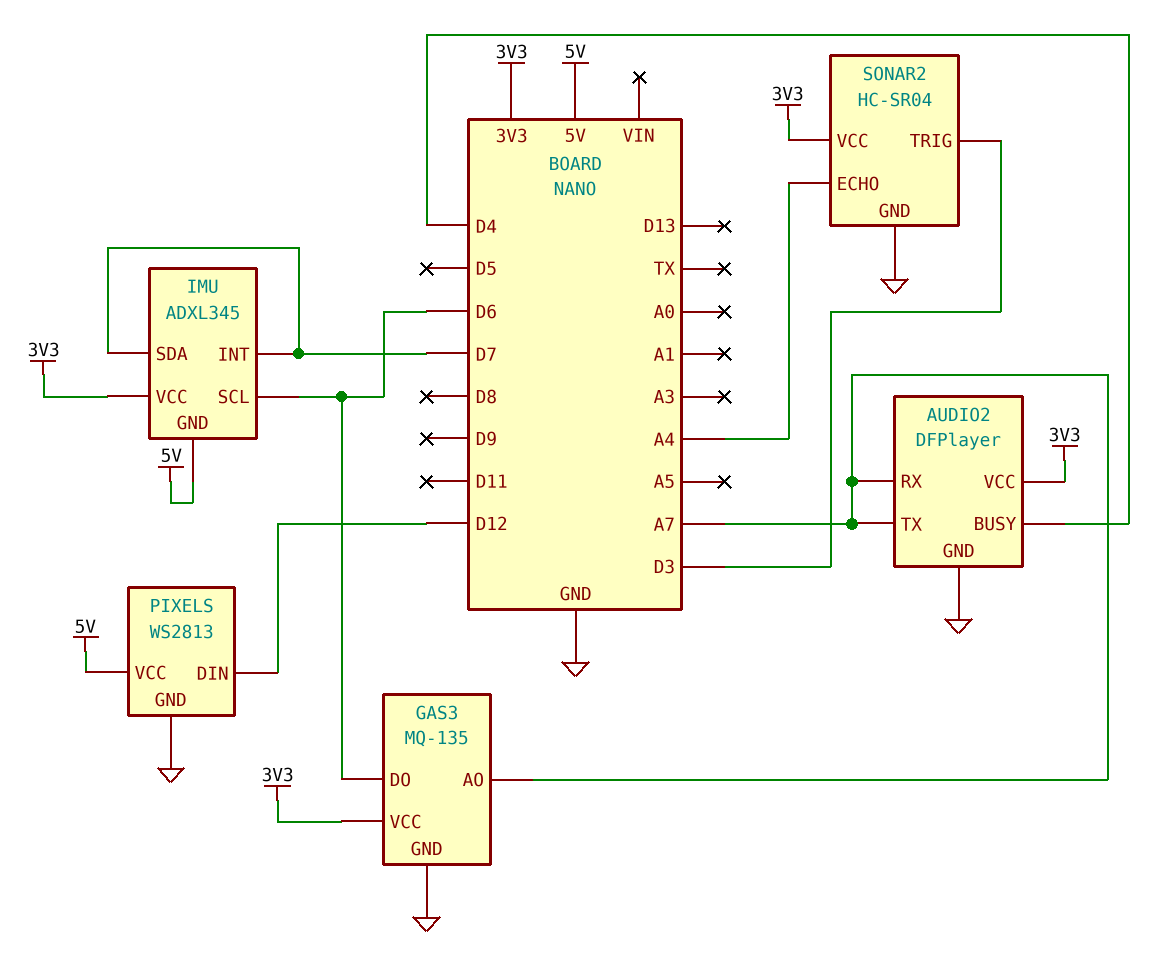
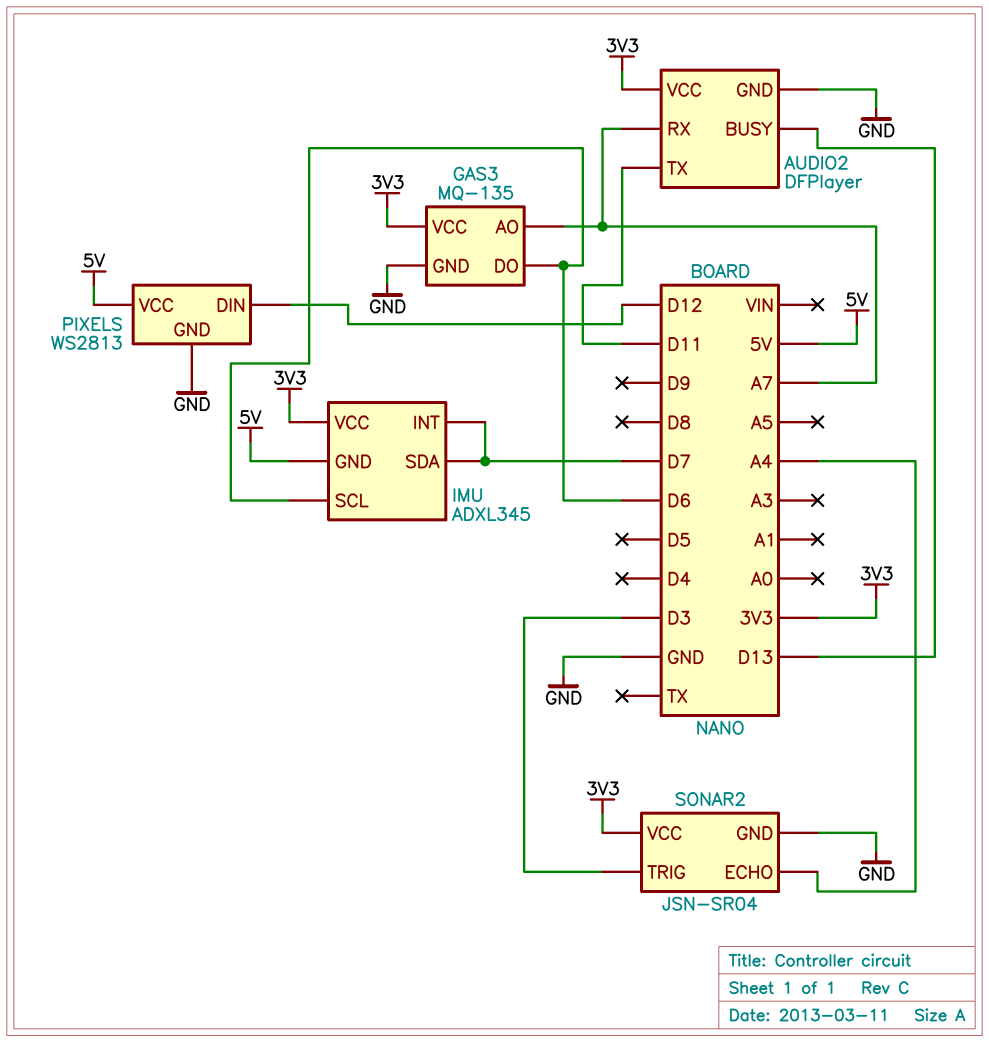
AUDIO2 pin BUSY: D4 -> D13
AUDIO2 pin TX: A7 -> D11
SONAR2: HC-SR04 -> JSN-SR04

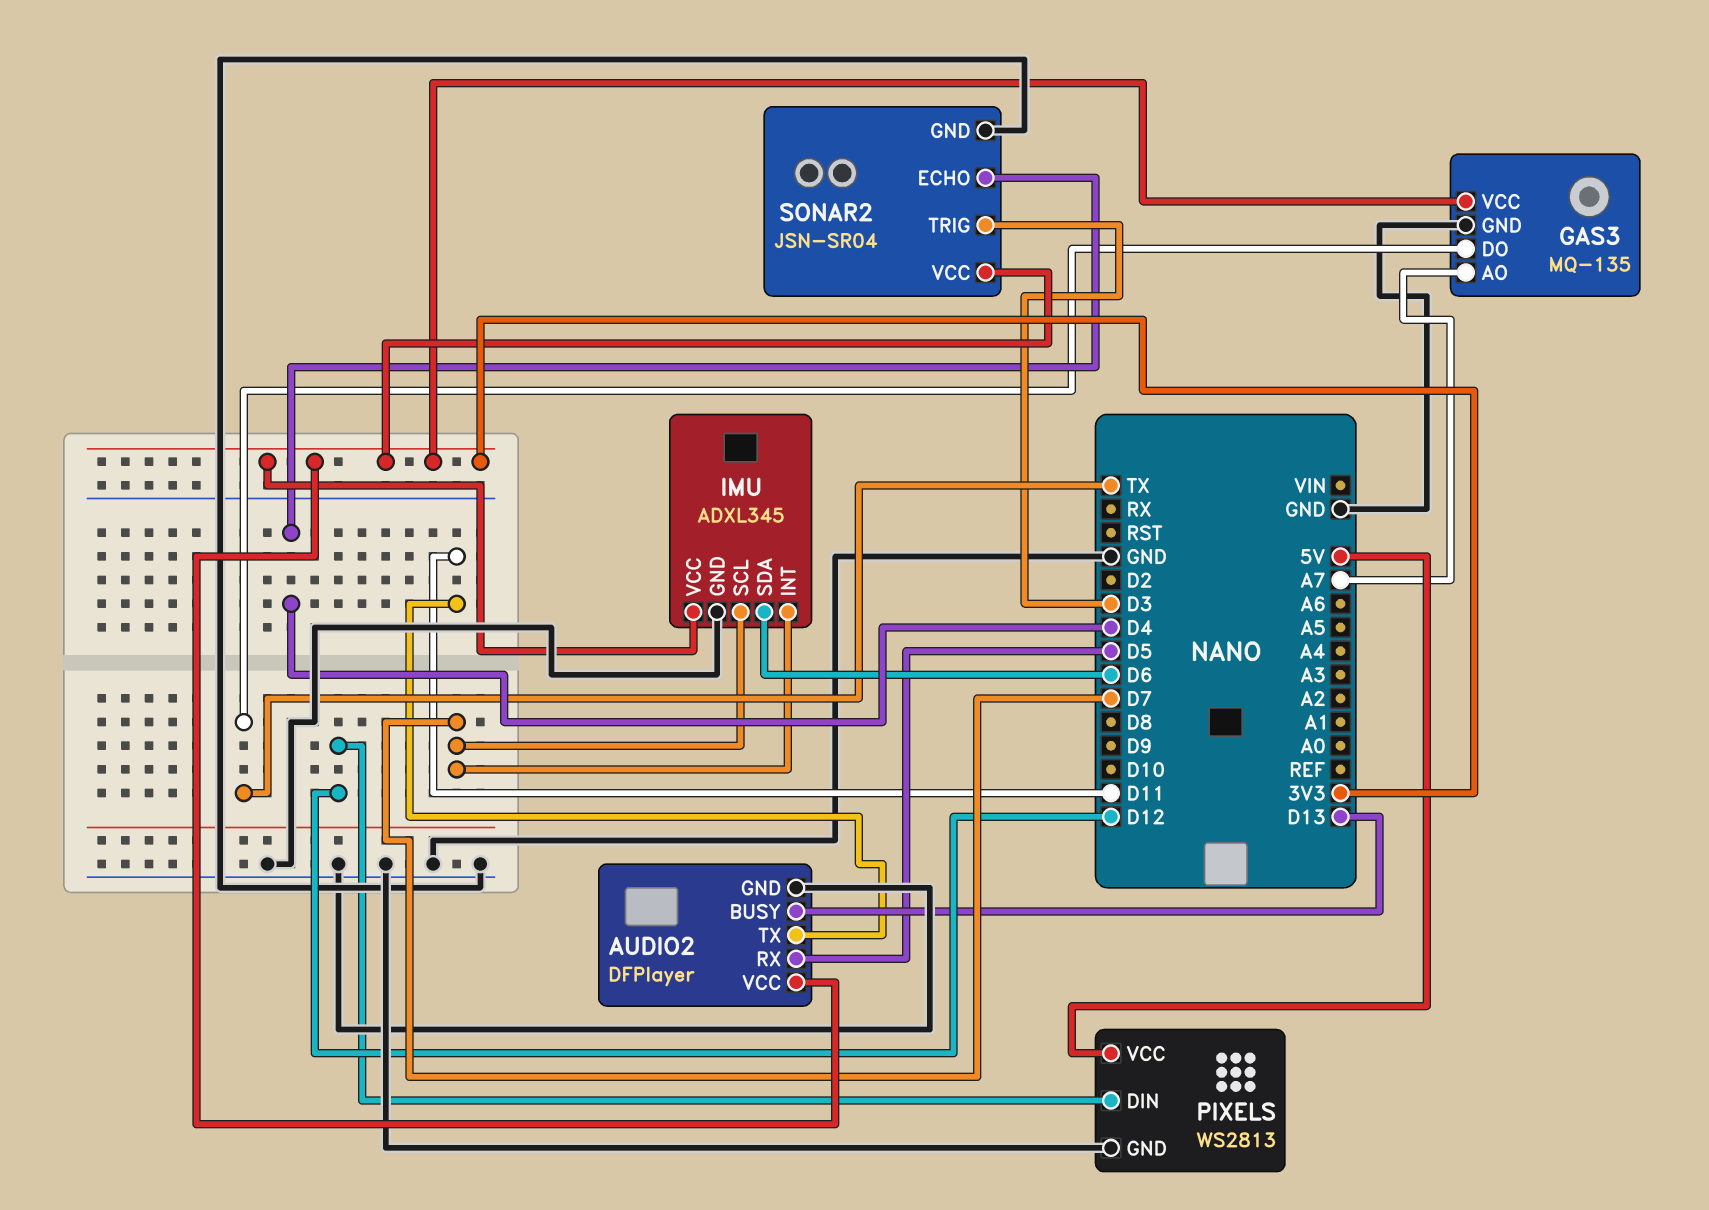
AUDIO2 pin RX: A7 -> D5
GAS3 pin DO: D6 -> TX
IMU pin GND: 5V -> GND
IMU pin SCL: D6 -> D7
IMU pin SDA: D7 -> D6
SONAR2 pin ECHO: A4 -> D4

